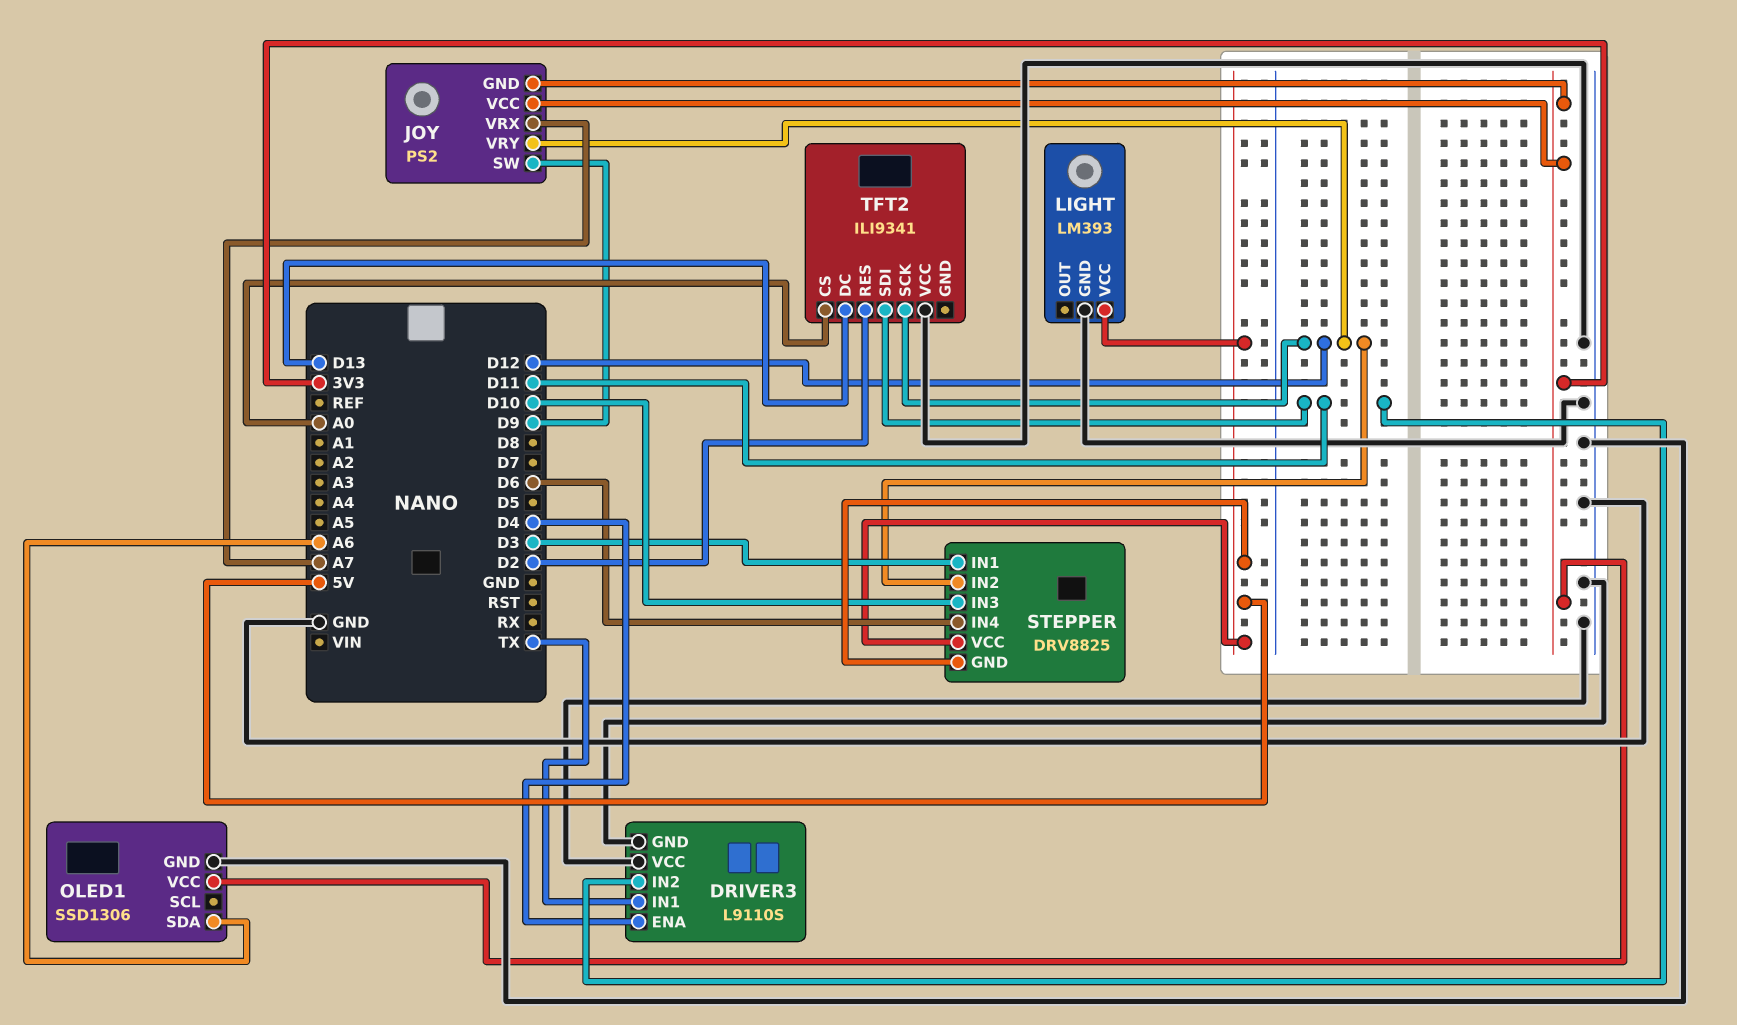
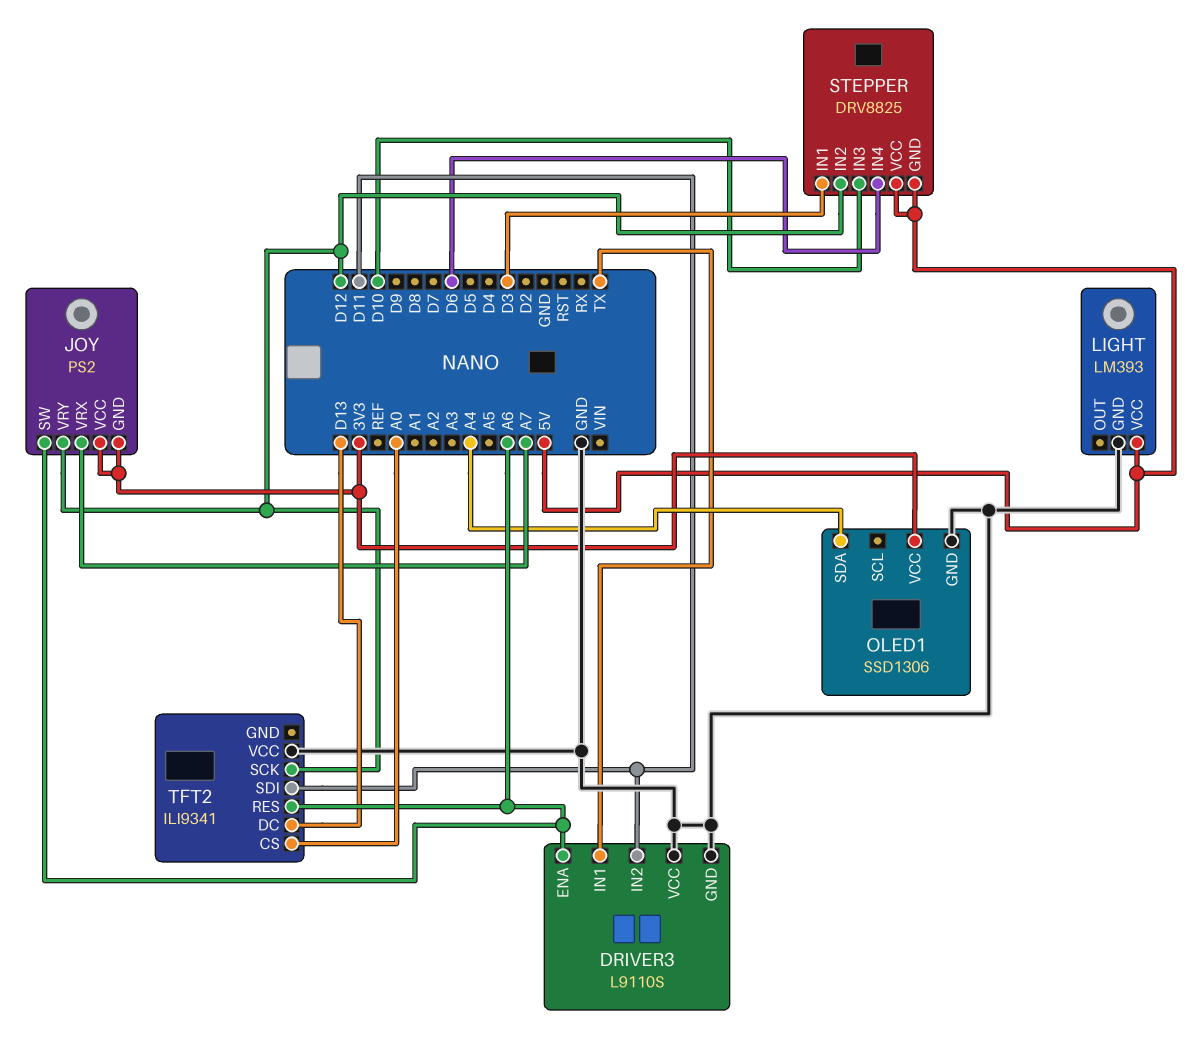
DRIVER3 pin ENA: D4 -> A6
JOY pin SW: D9 -> A6
OLED1 pin SDA: A6 -> A4
TFT2 pin RES: D2 -> A6

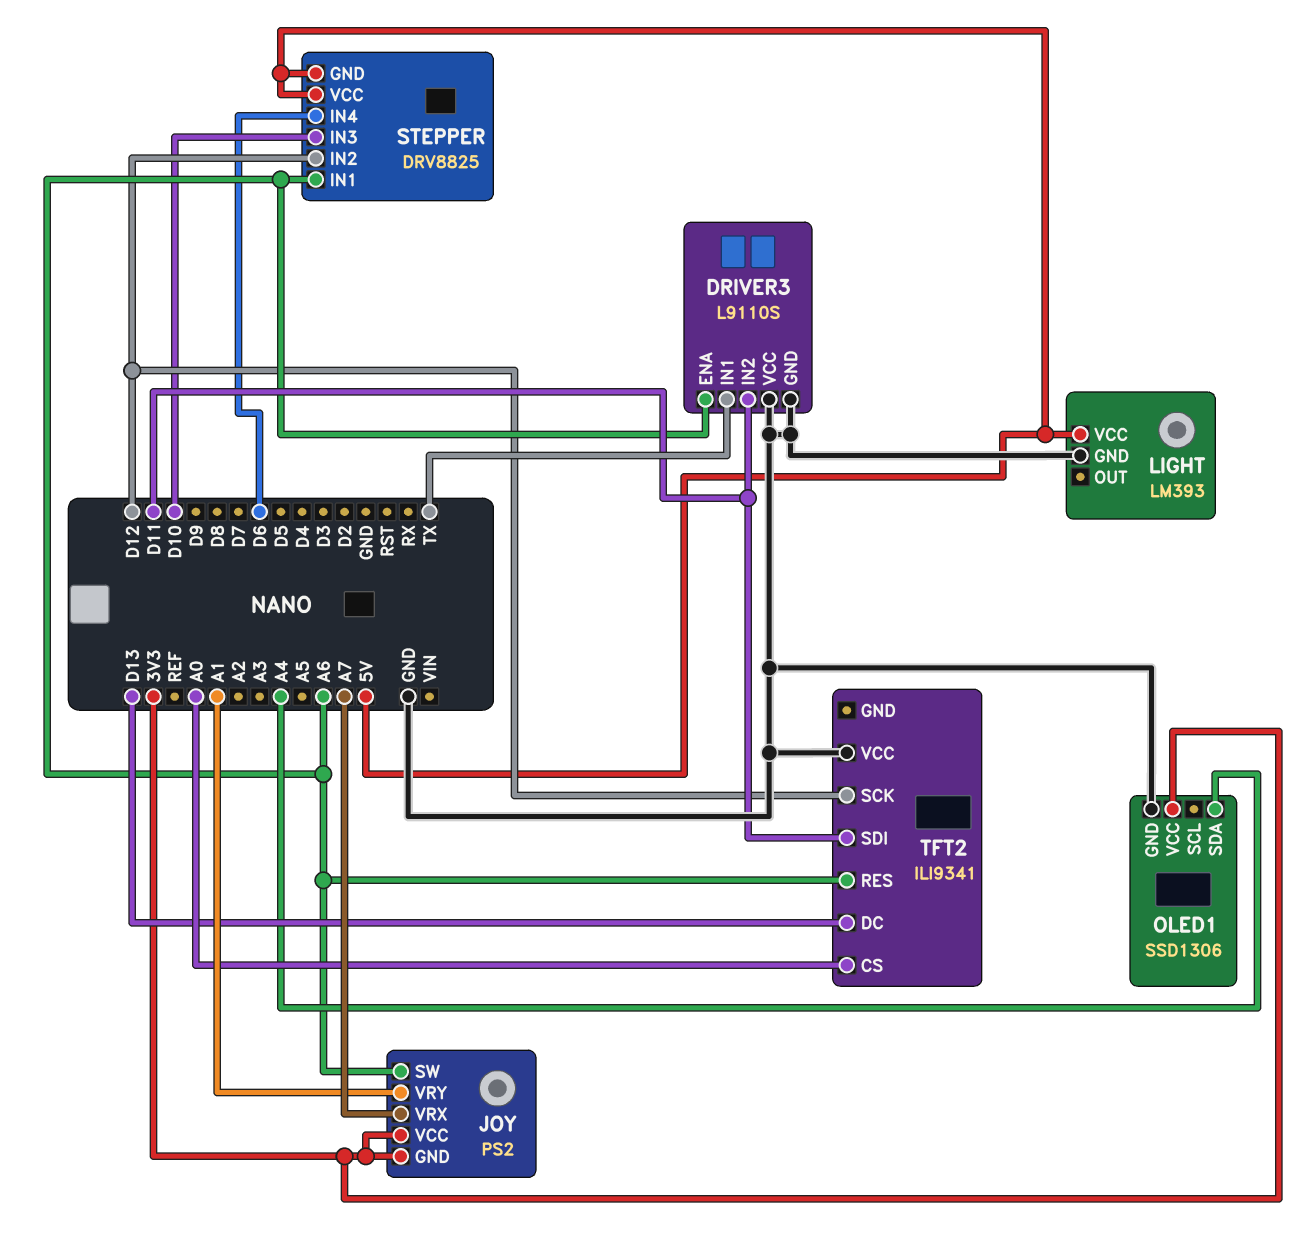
JOY pin VRY: D12 -> A1
STEPPER pin IN1: D3 -> A6

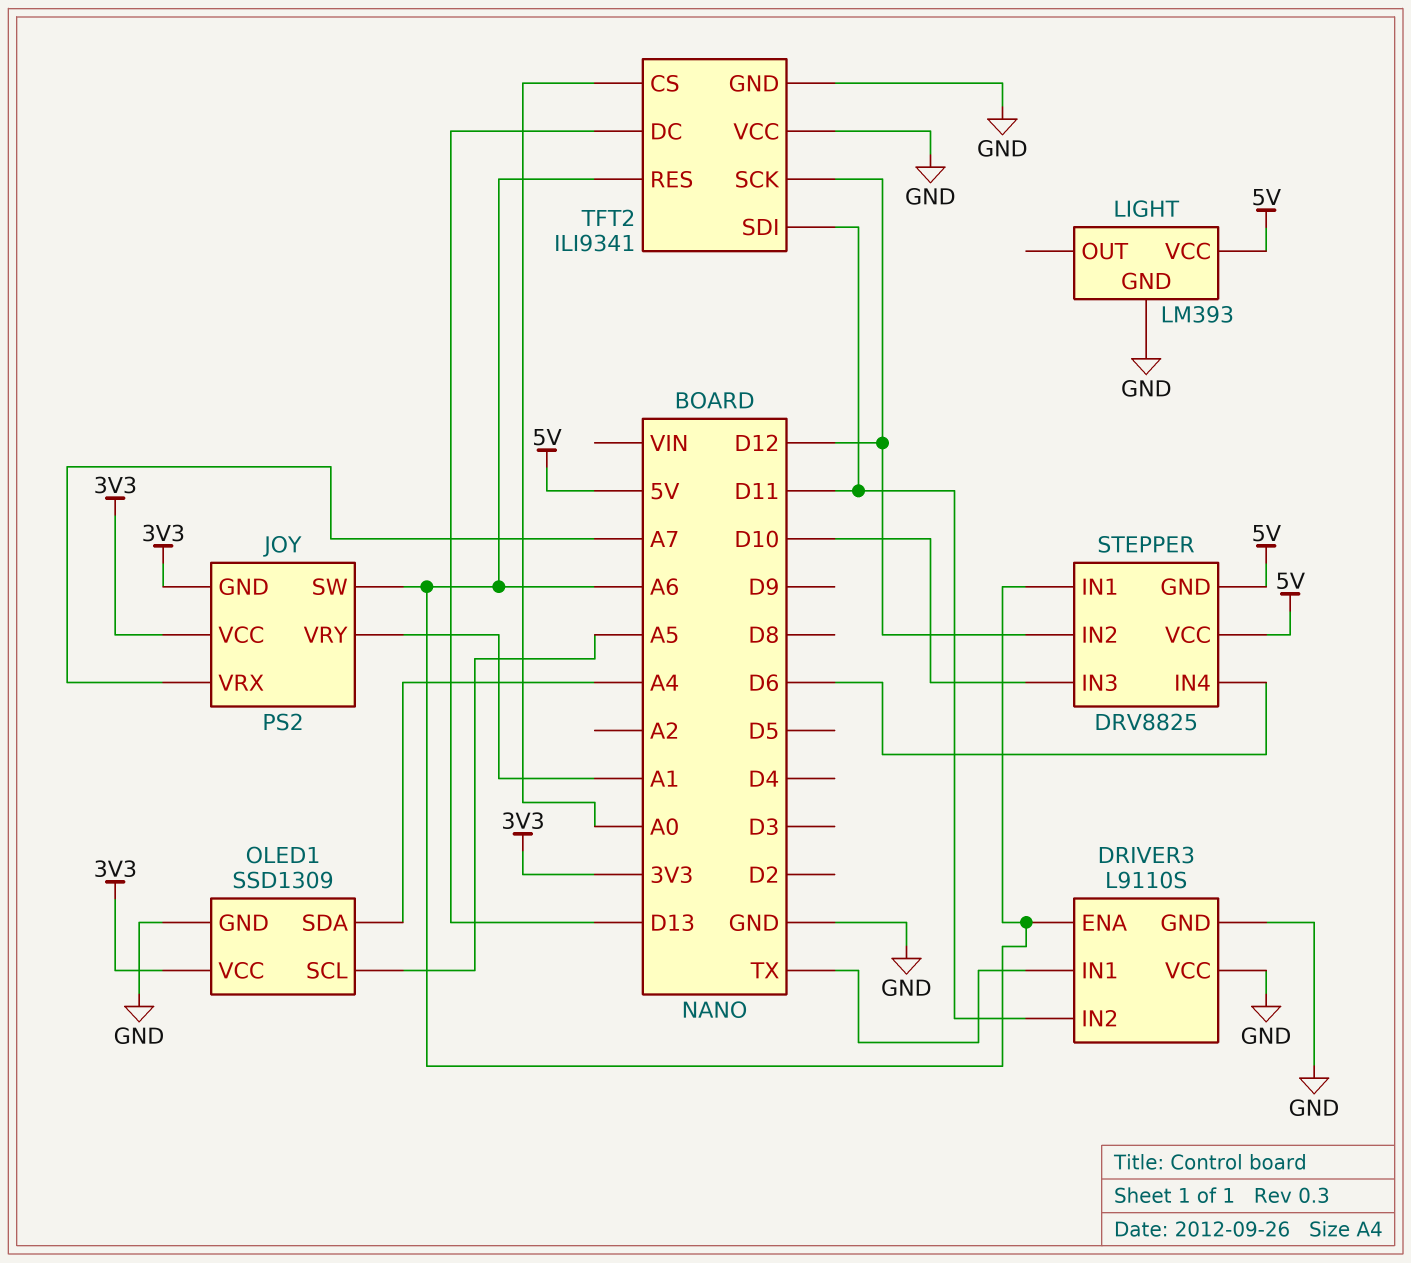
OLED1: SSD1306 -> SSD1309
OLED1 pin SCL: none -> A5
TFT2 pin GND: none -> GND

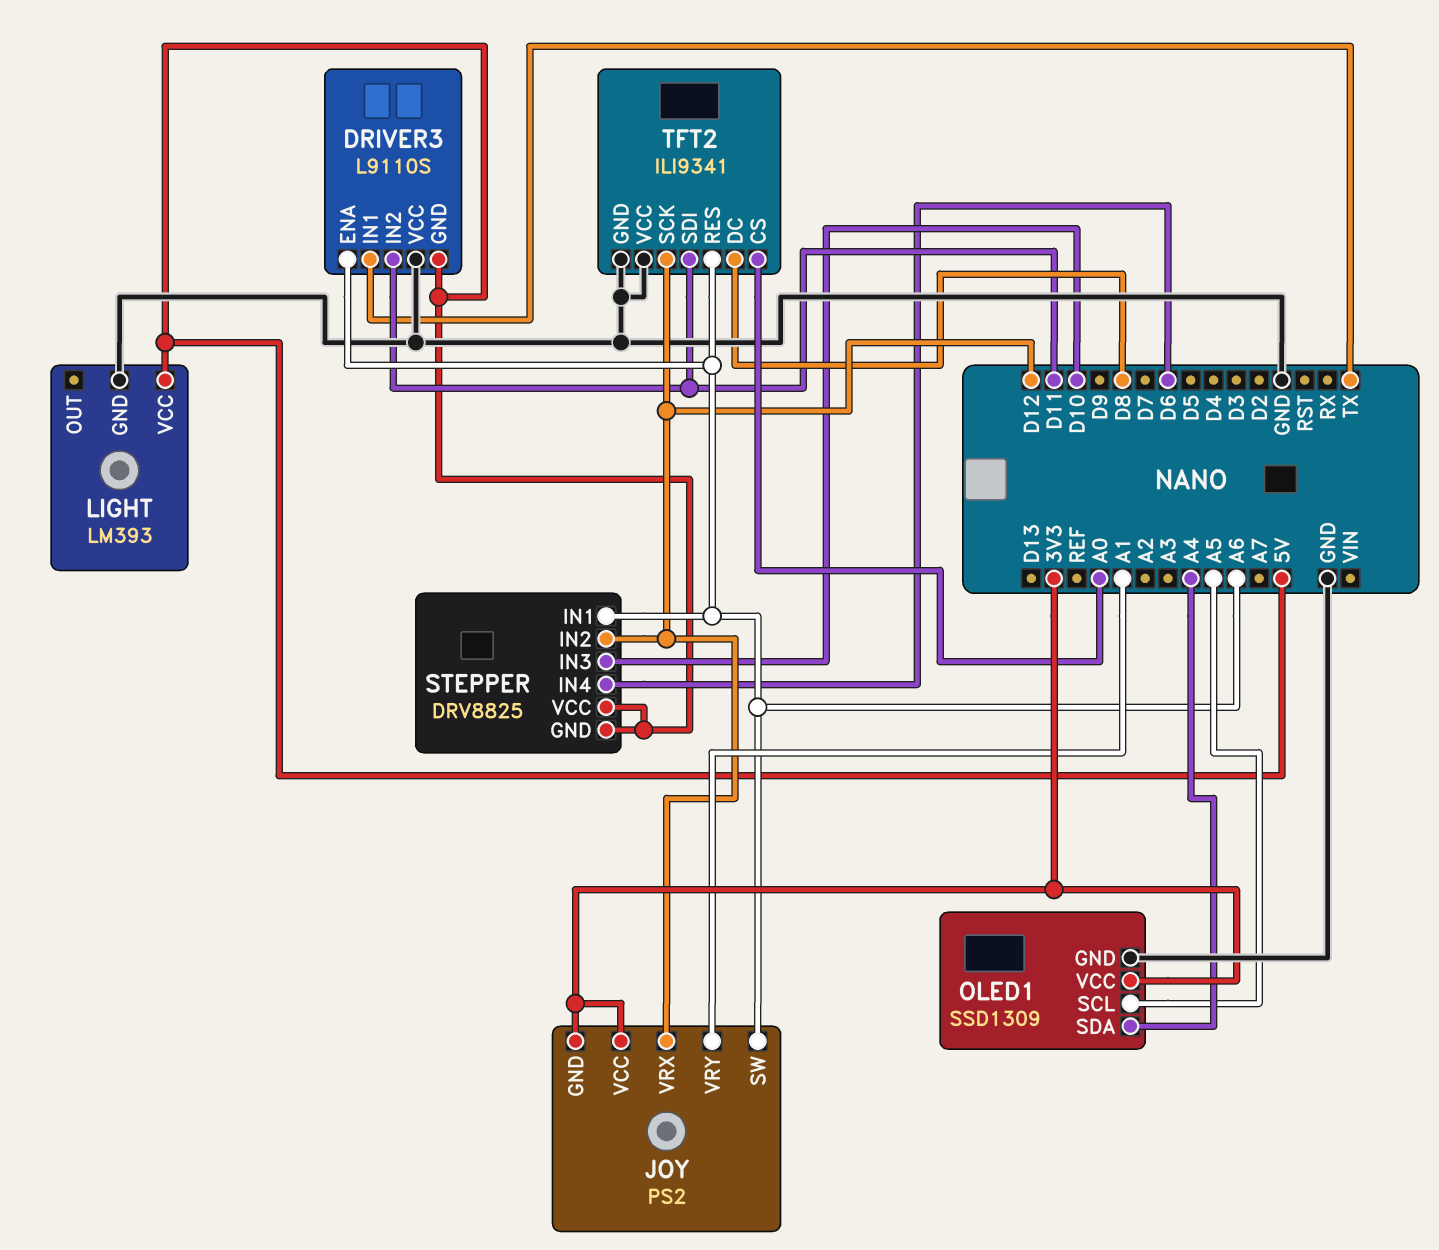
DRIVER3 pin GND: GND -> 5V
JOY pin VRX: A7 -> D12
TFT2 pin DC: D13 -> D8

